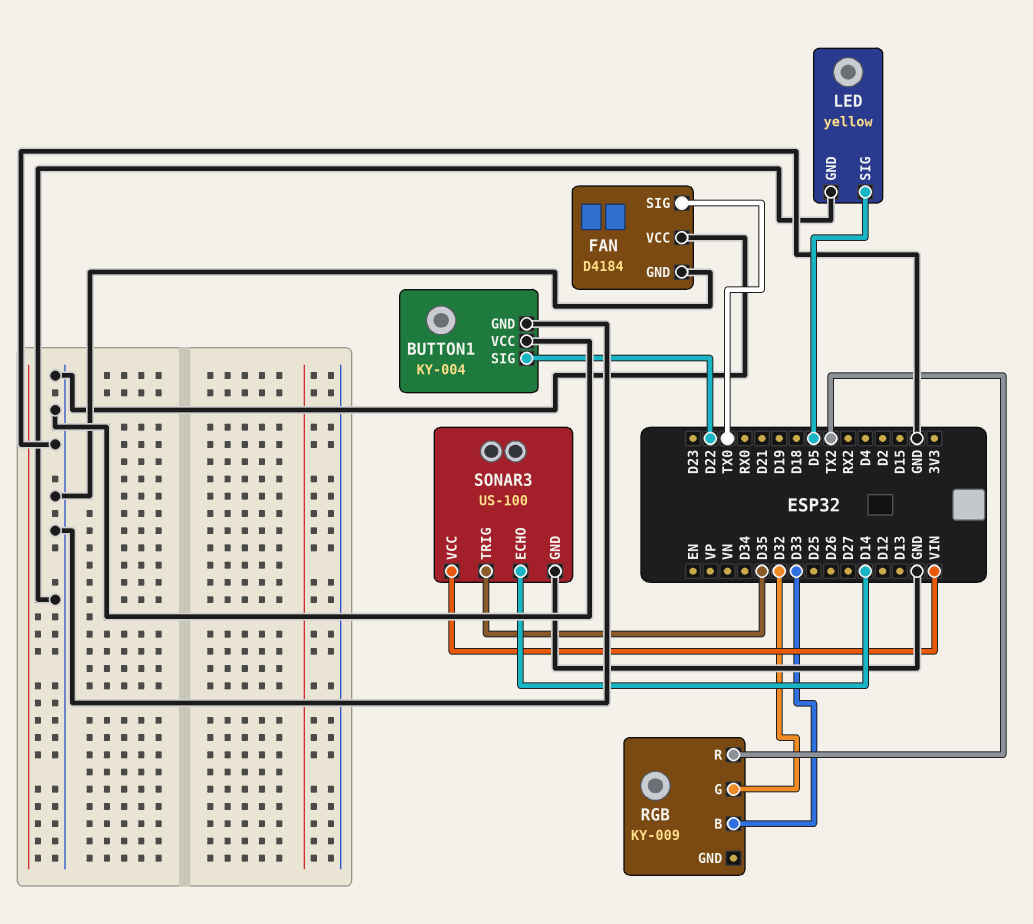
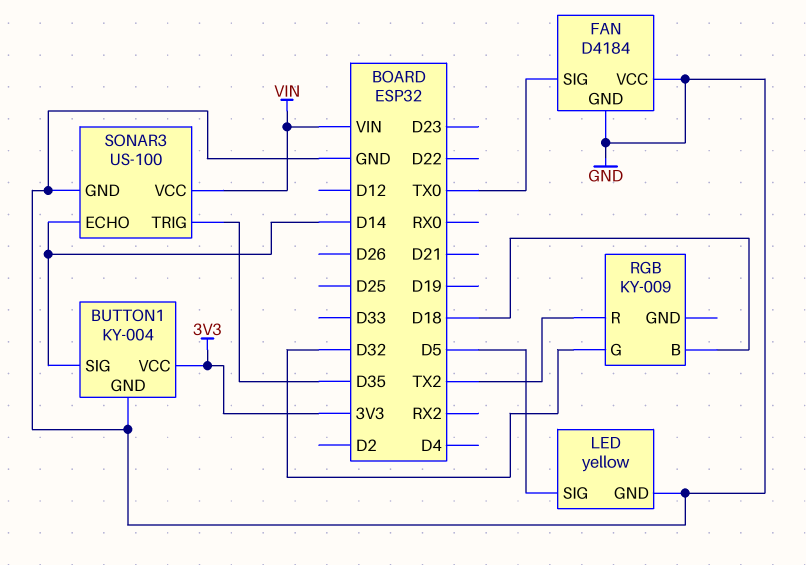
BUTTON1 pin SIG: D22 -> D14
BUTTON1 pin VCC: GND -> 3V3
RGB pin B: D33 -> D18

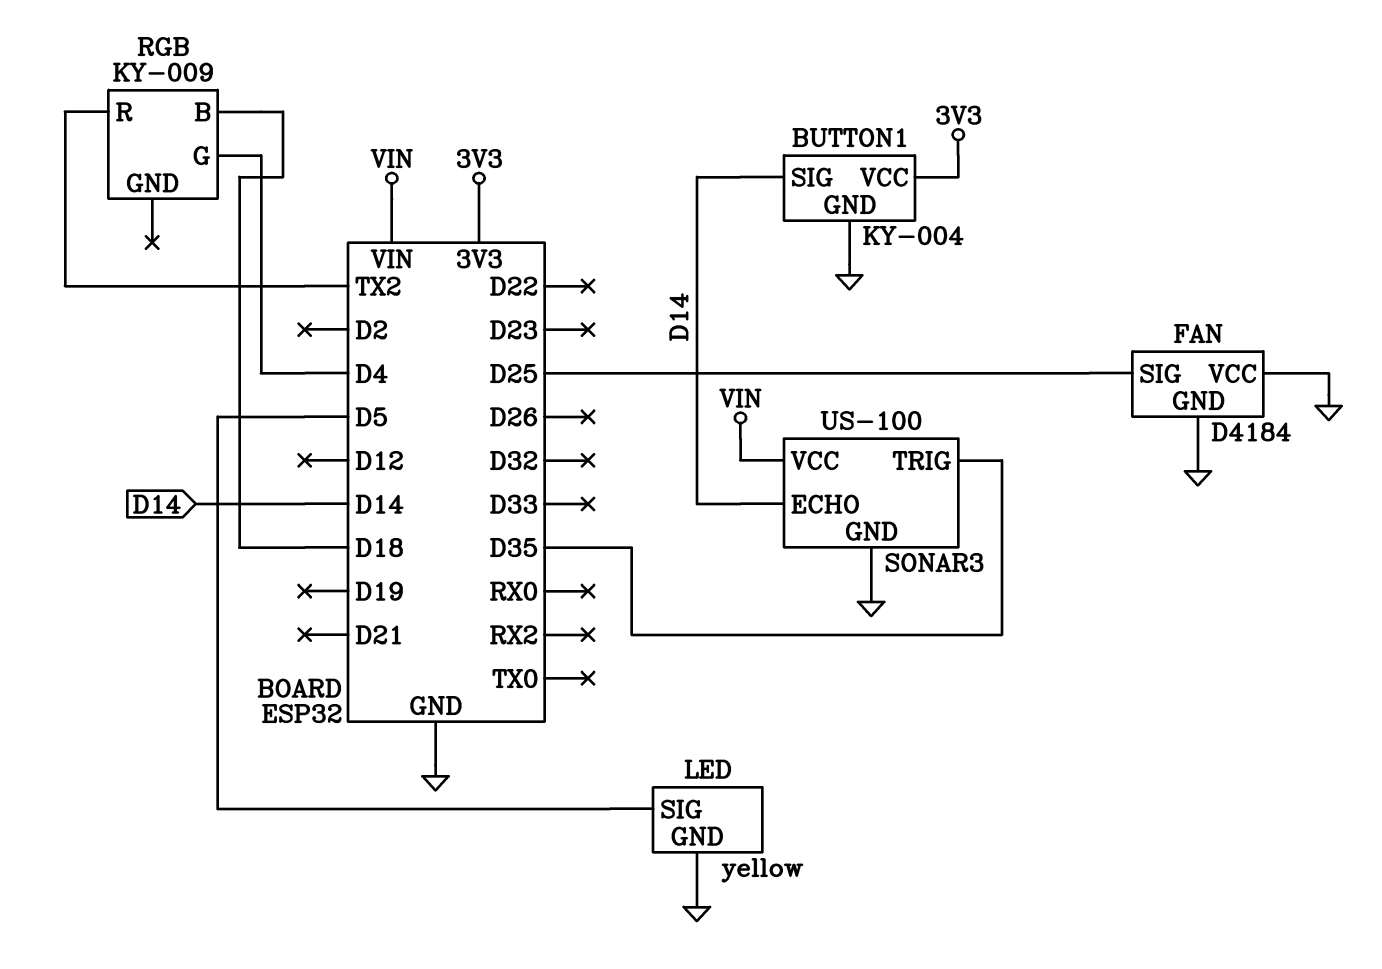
FAN pin SIG: TX0 -> D25
RGB pin G: D32 -> D4

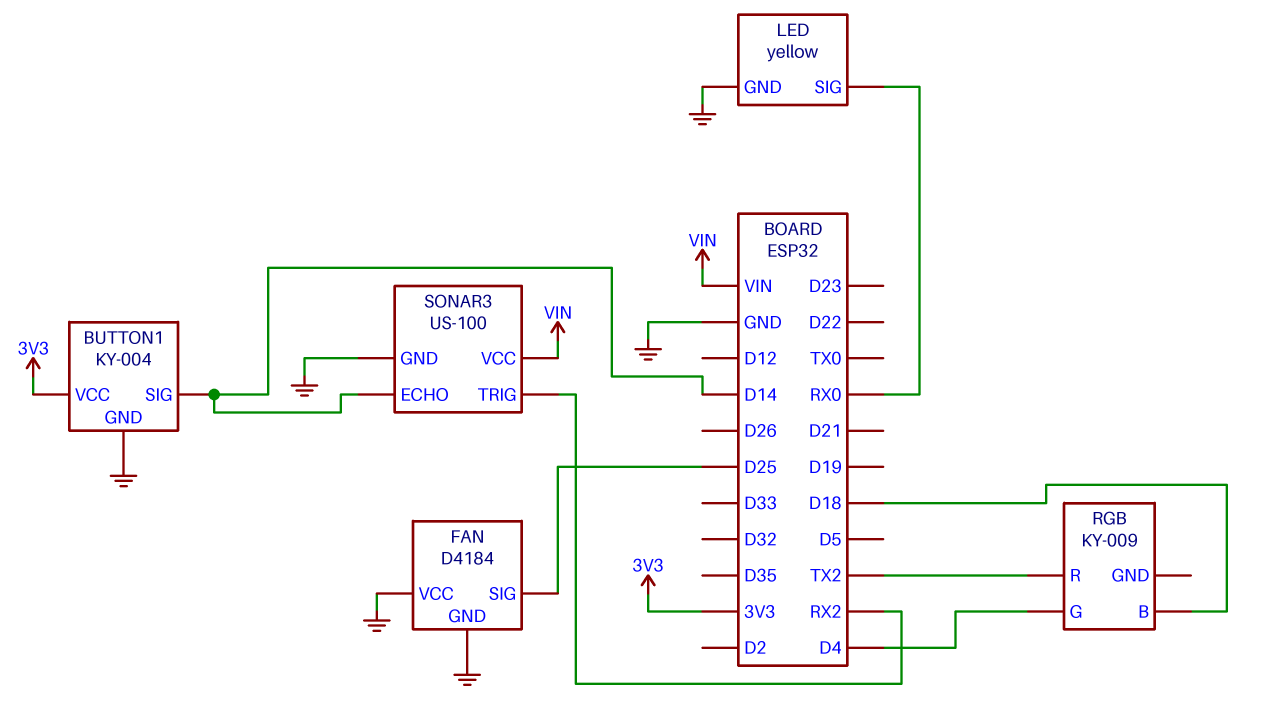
LED pin SIG: D5 -> RX0
SONAR3 pin TRIG: D35 -> RX2

